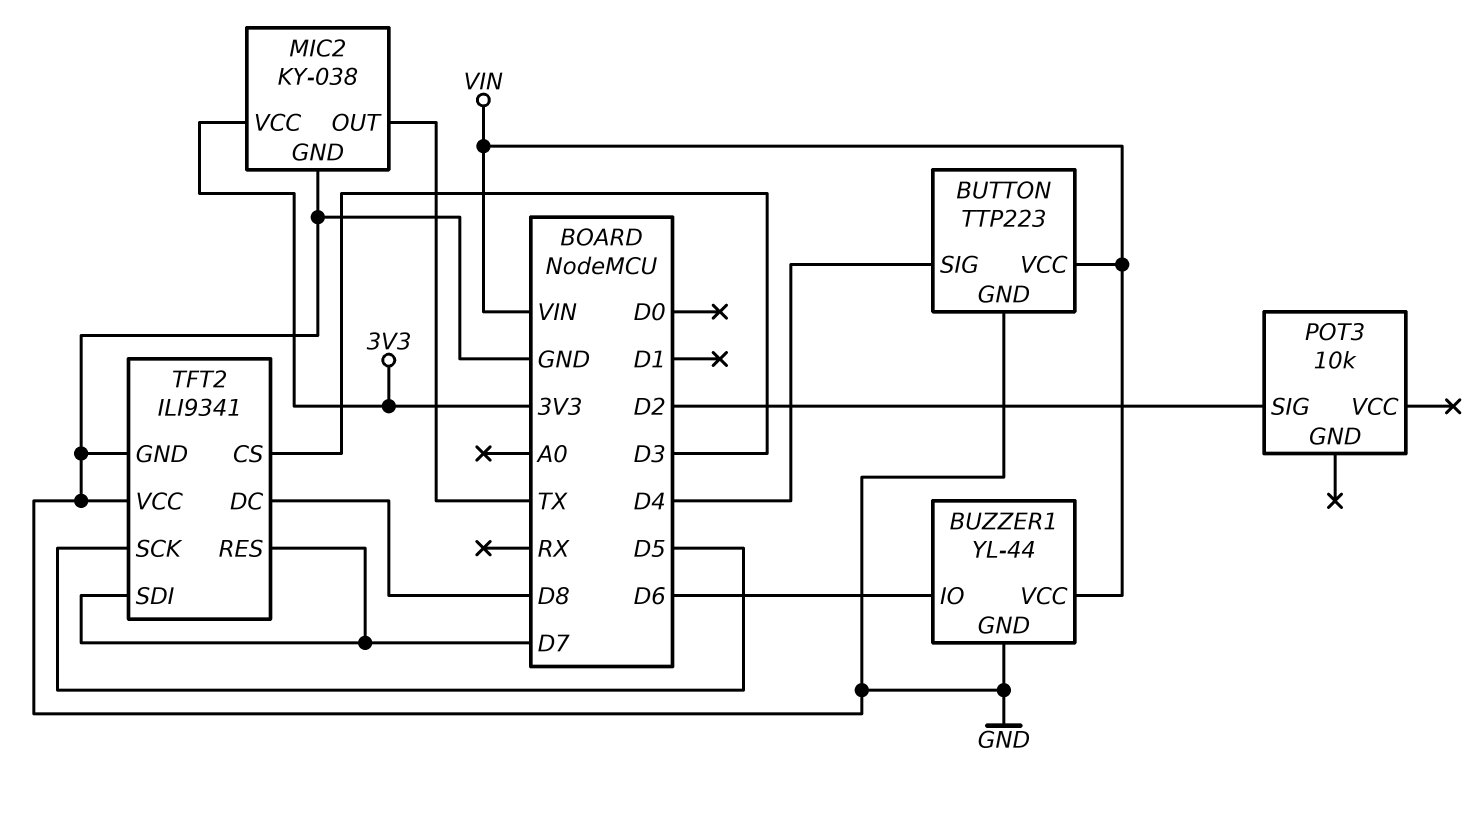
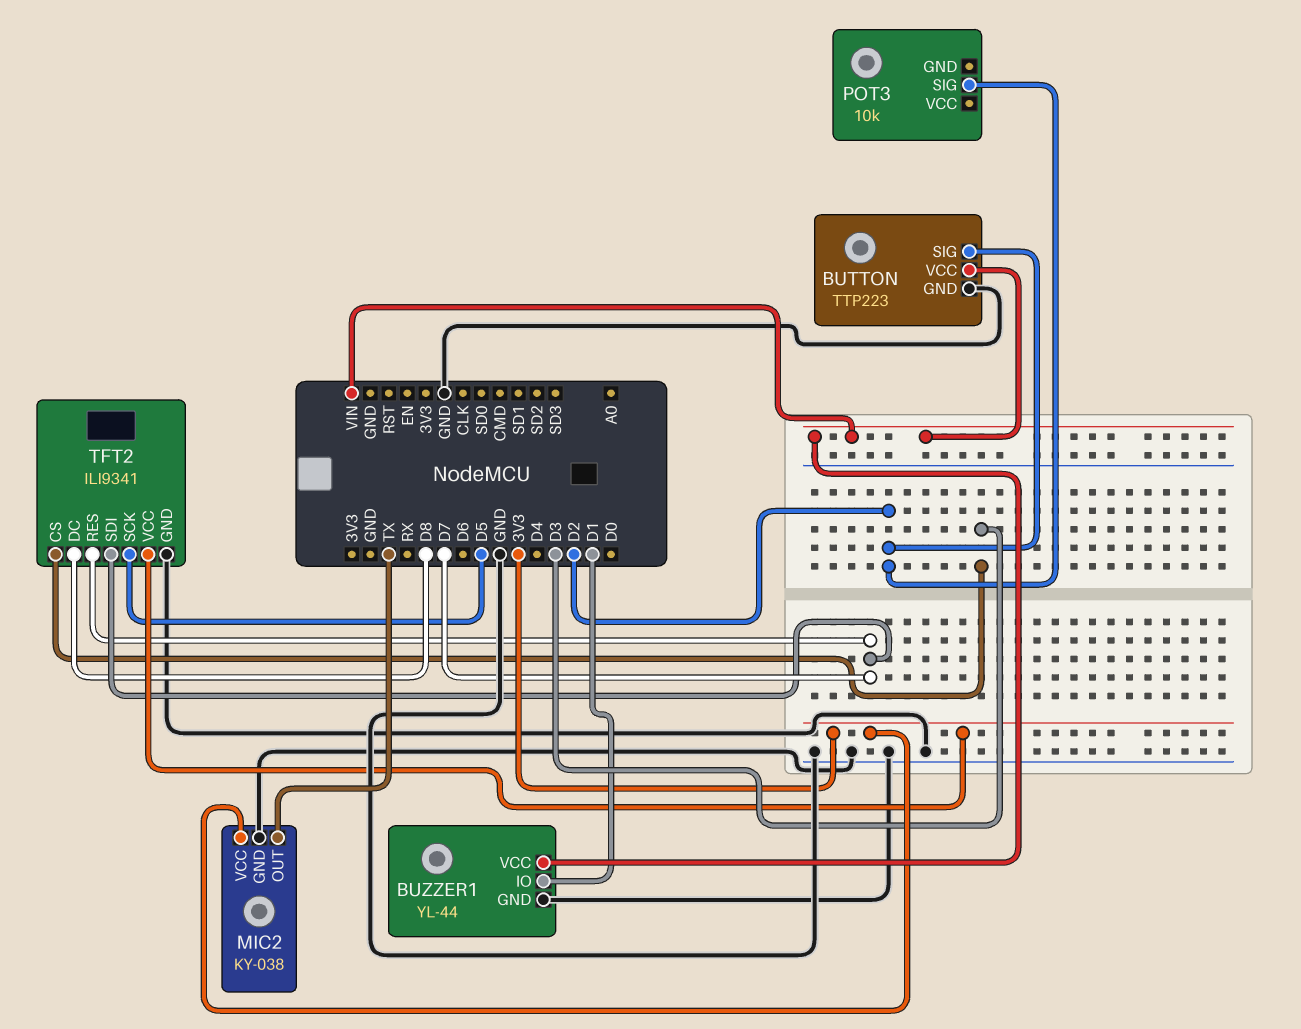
BUTTON pin SIG: D4 -> D2
BUZZER1 pin IO: D6 -> D1
TFT2 pin VCC: GND -> 3V3

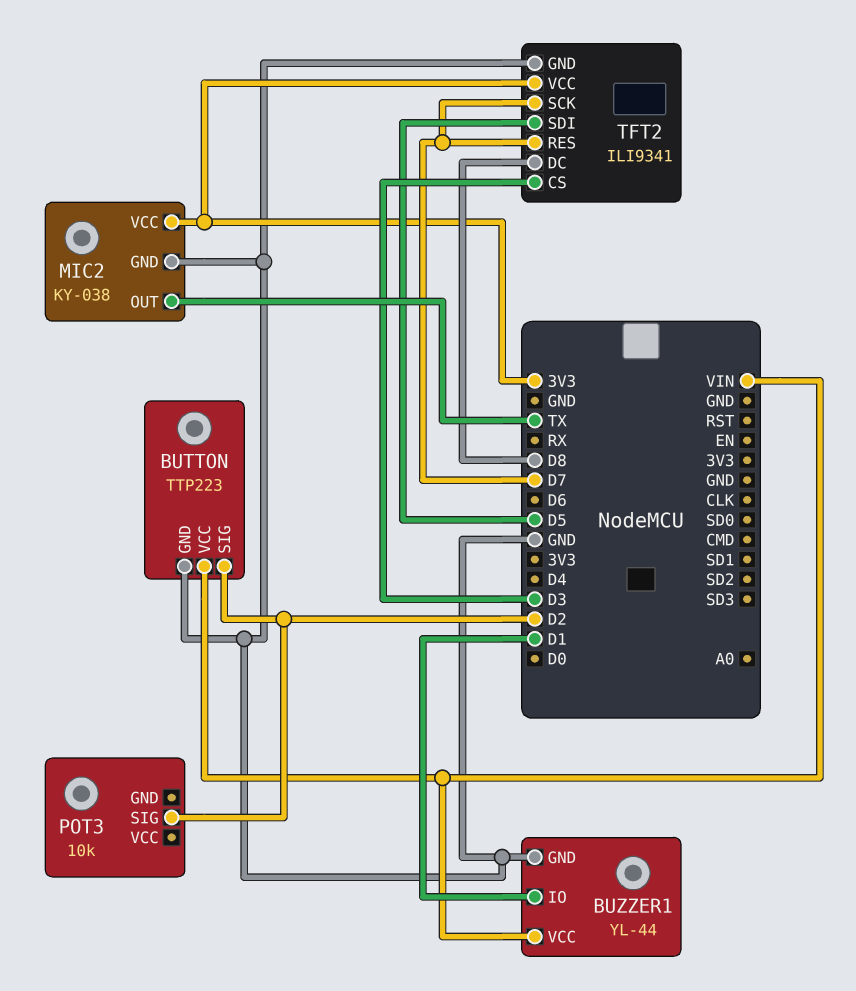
TFT2 pin SCK: D5 -> D7
TFT2 pin SDI: D7 -> D5

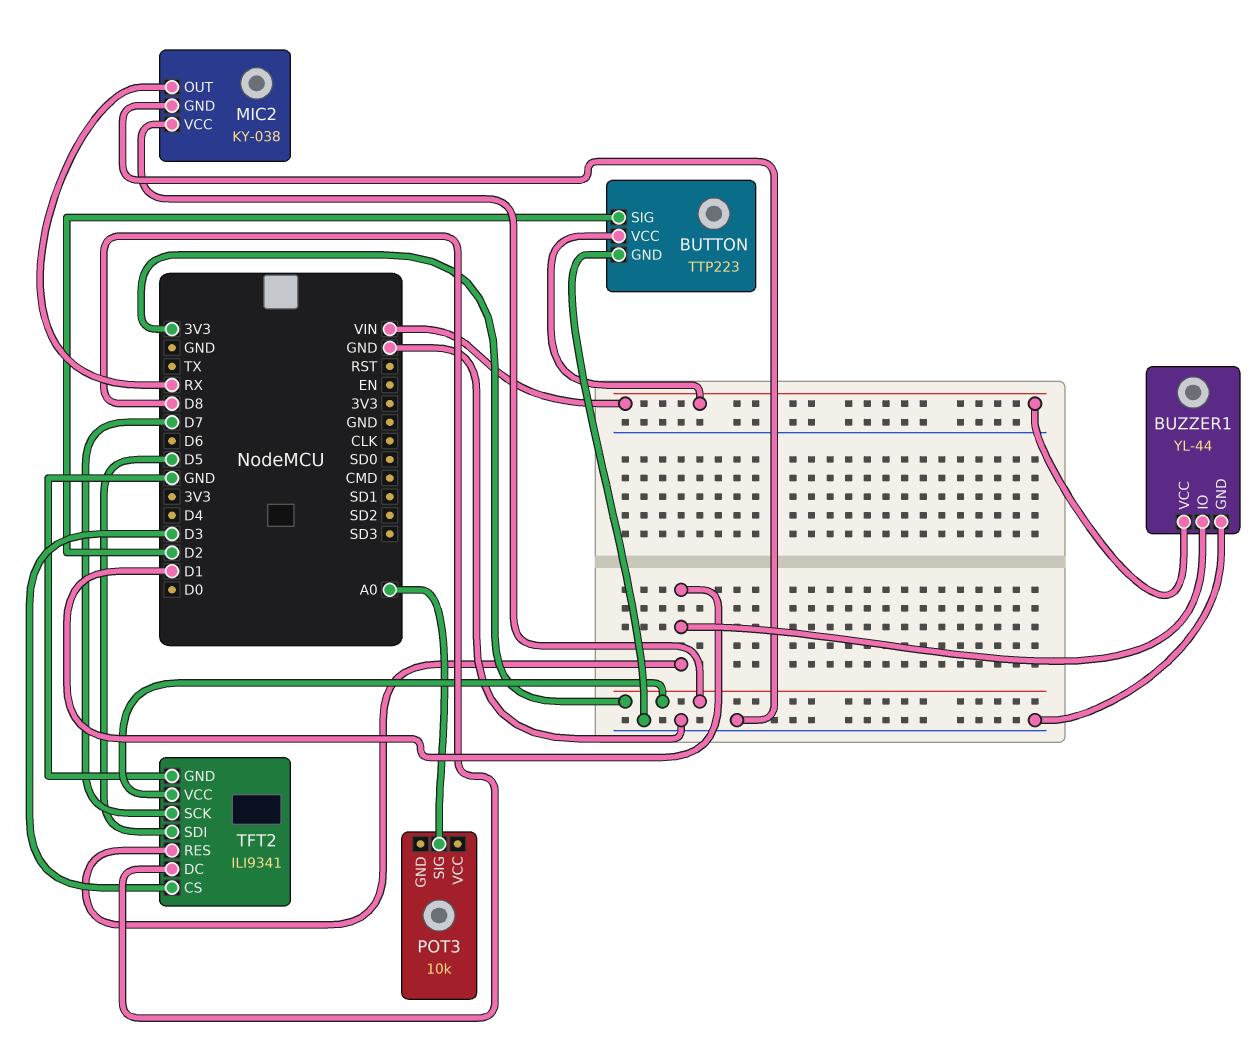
MIC2 pin OUT: TX -> RX
POT3 pin SIG: D2 -> A0
TFT2 pin RES: D7 -> D1

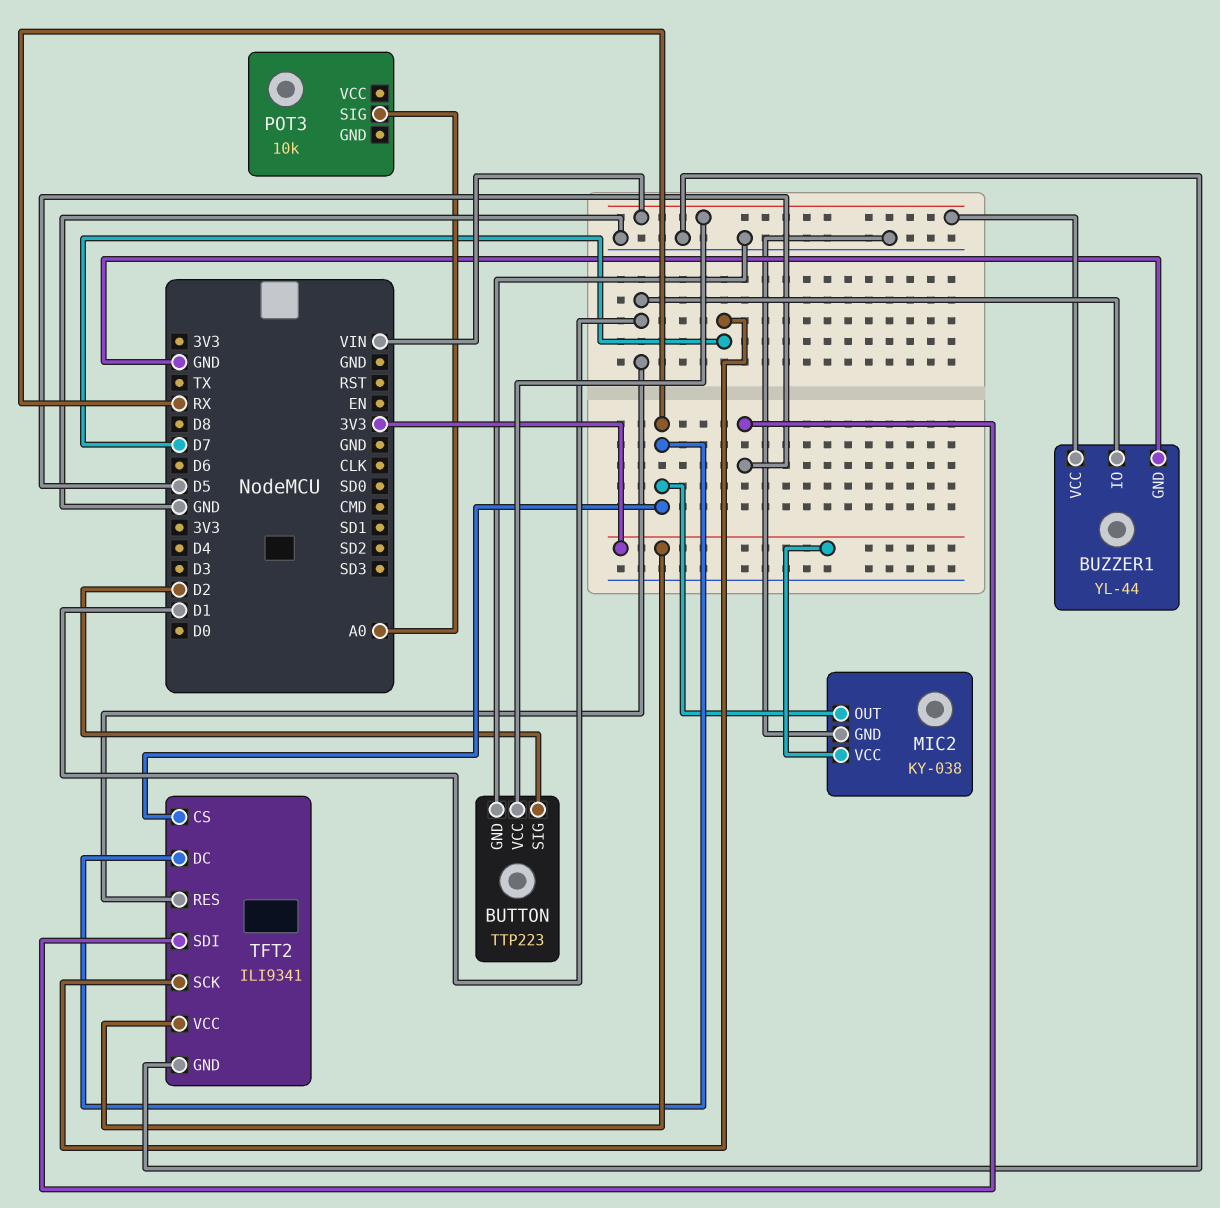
TFT2 pin CS: D3 -> RX
TFT2 pin DC: D8 -> RX

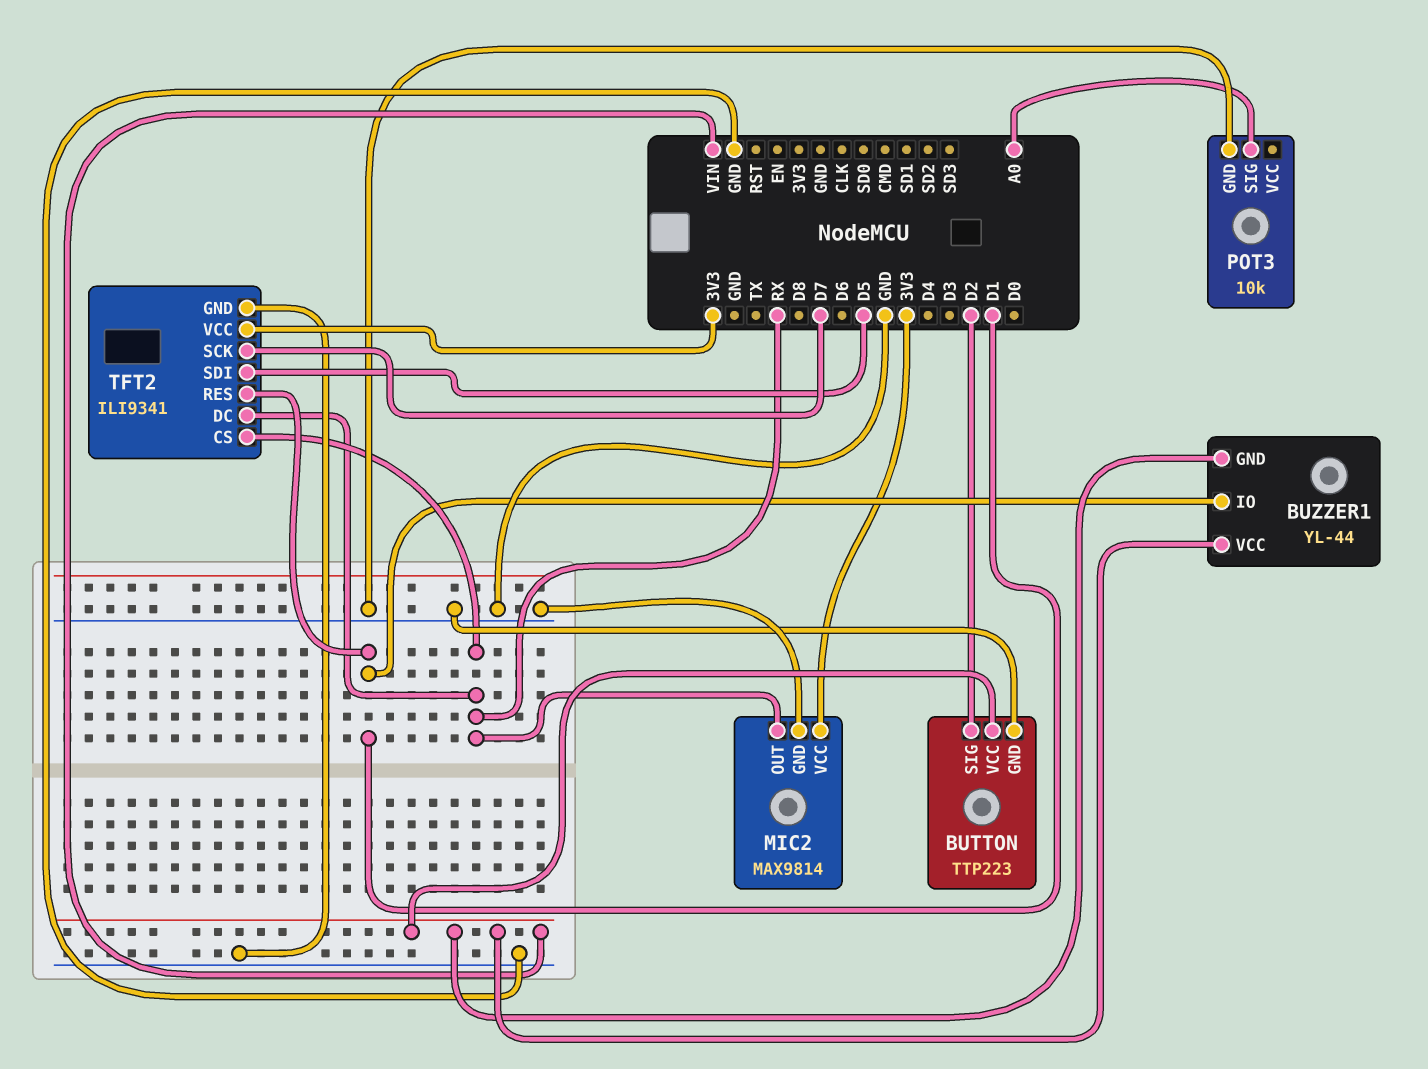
BUZZER1 pin GND: GND -> VIN
MIC2: KY-038 -> MAX9814
POT3 pin GND: none -> GND

